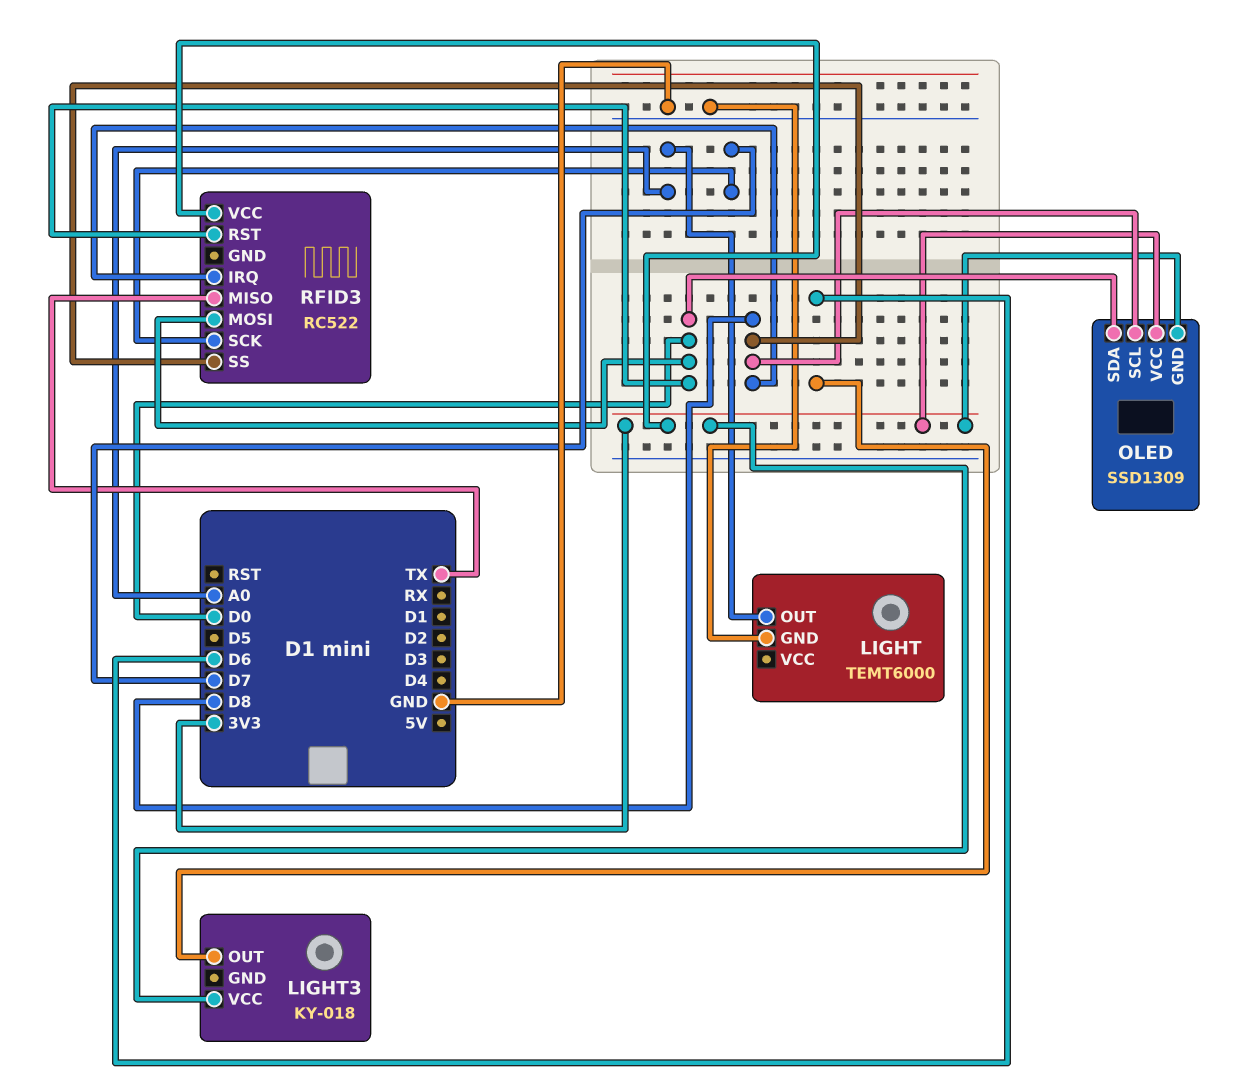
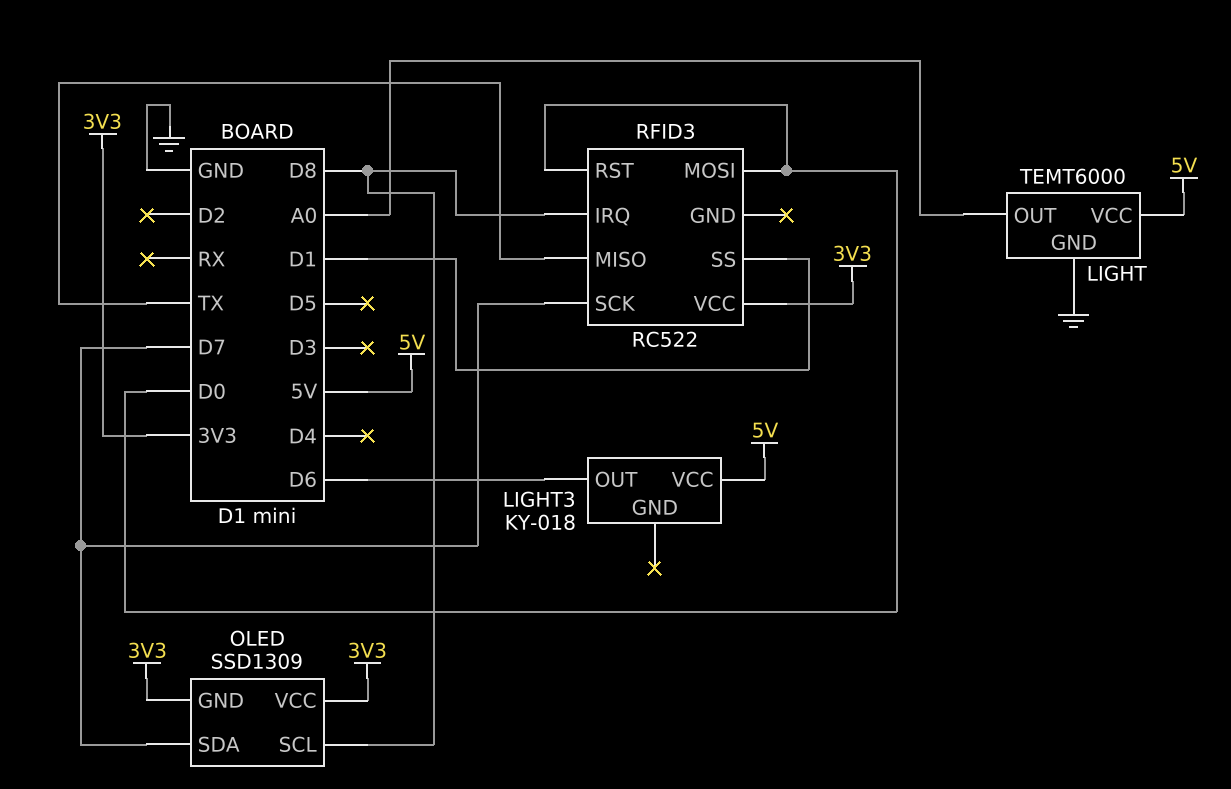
LIGHT pin VCC: none -> 5V
LIGHT3 pin VCC: 3V3 -> 5V
OLED pin SDA: D0 -> D7
RFID3 pin SS: D8 -> D1

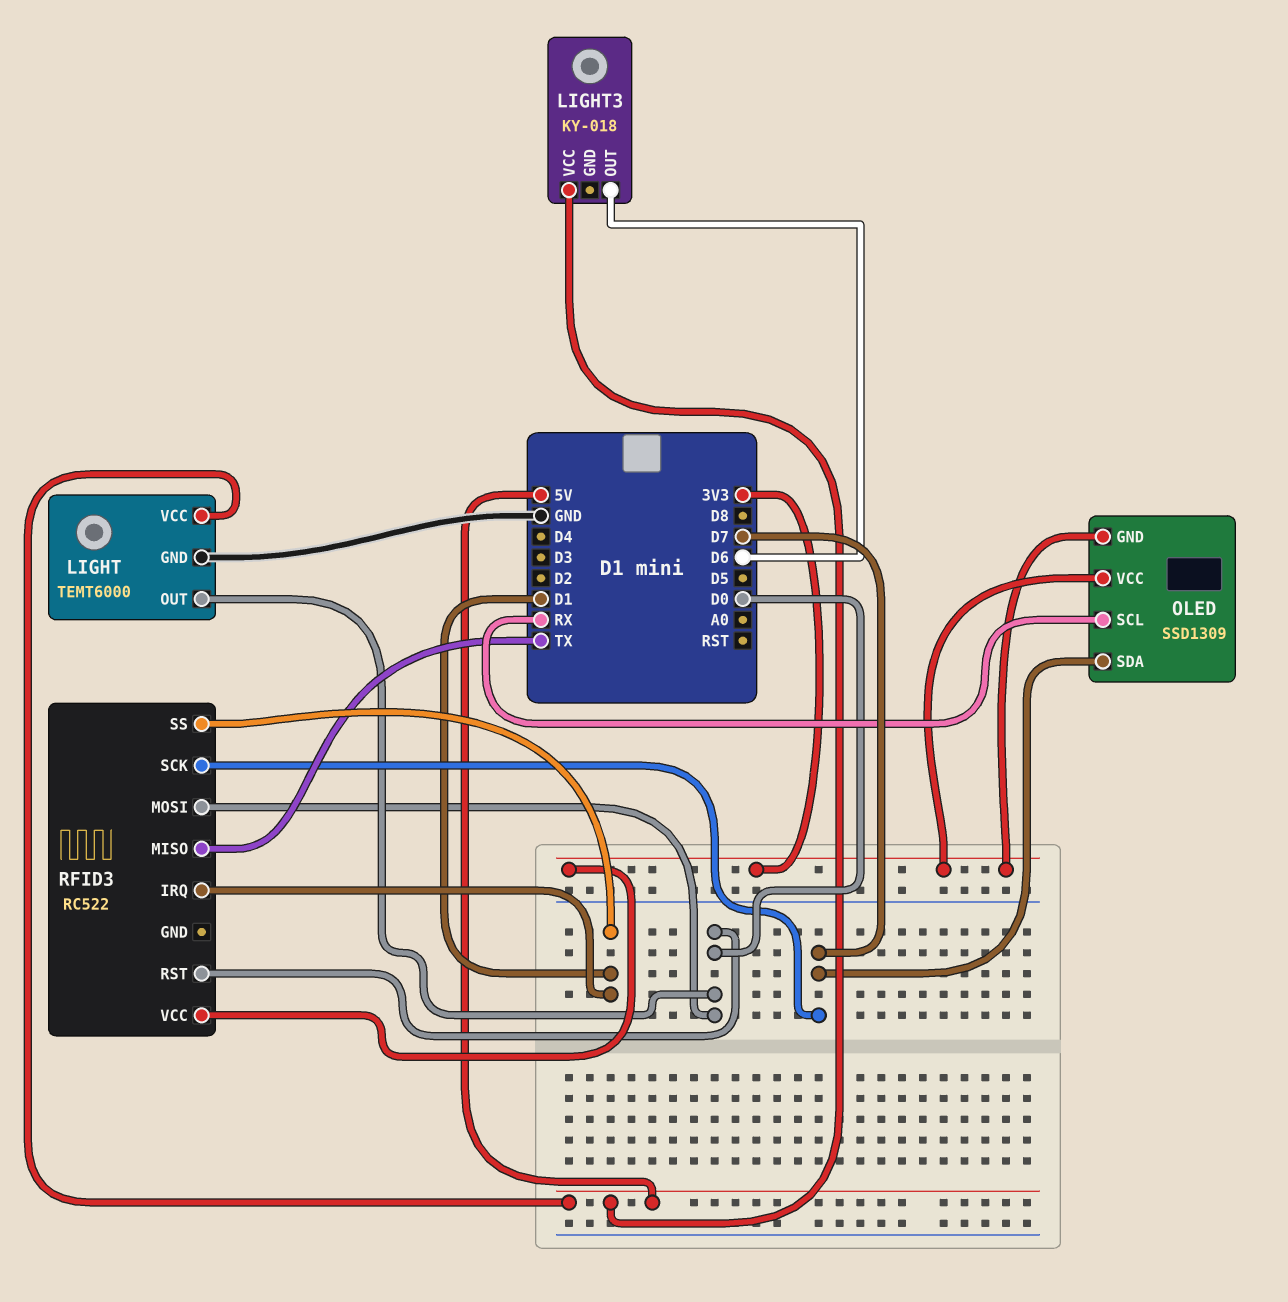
LIGHT pin OUT: A0 -> D0
OLED pin SCL: D8 -> RX
RFID3 pin IRQ: D8 -> D1

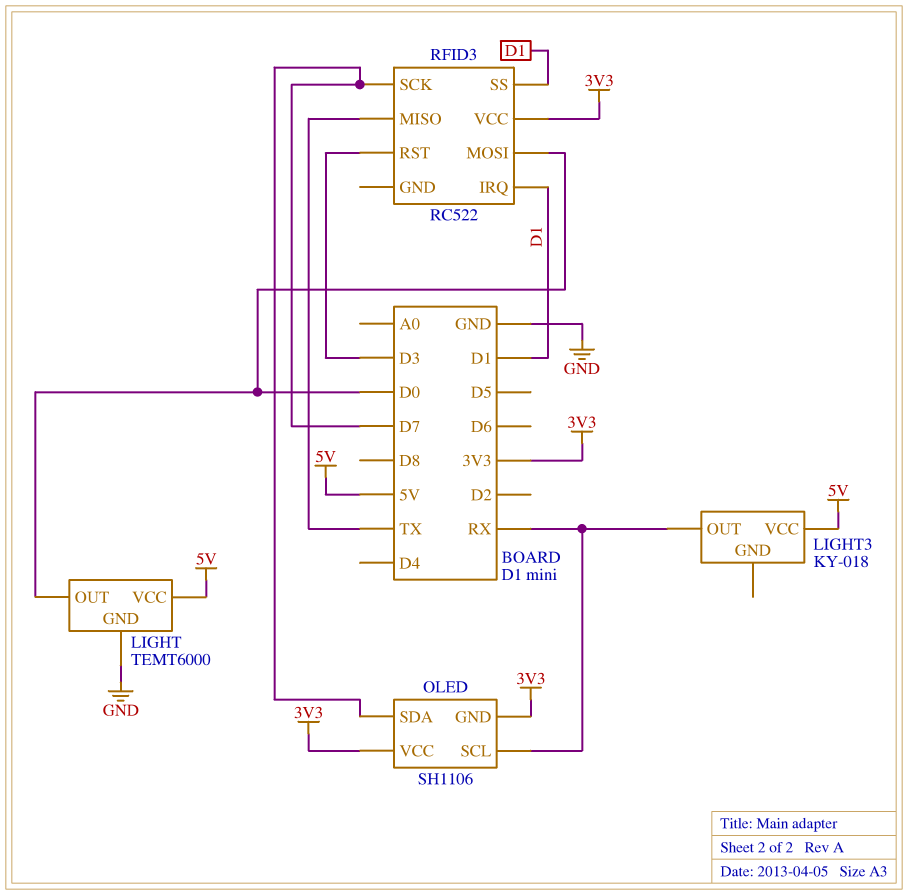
LIGHT3 pin OUT: D6 -> RX
OLED: SSD1309 -> SH1106
RFID3 pin RST: D0 -> D3

